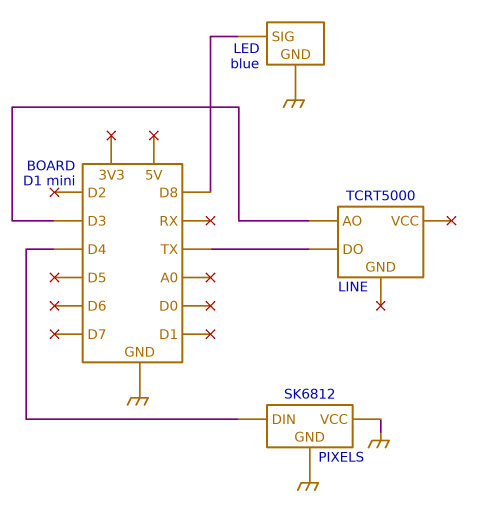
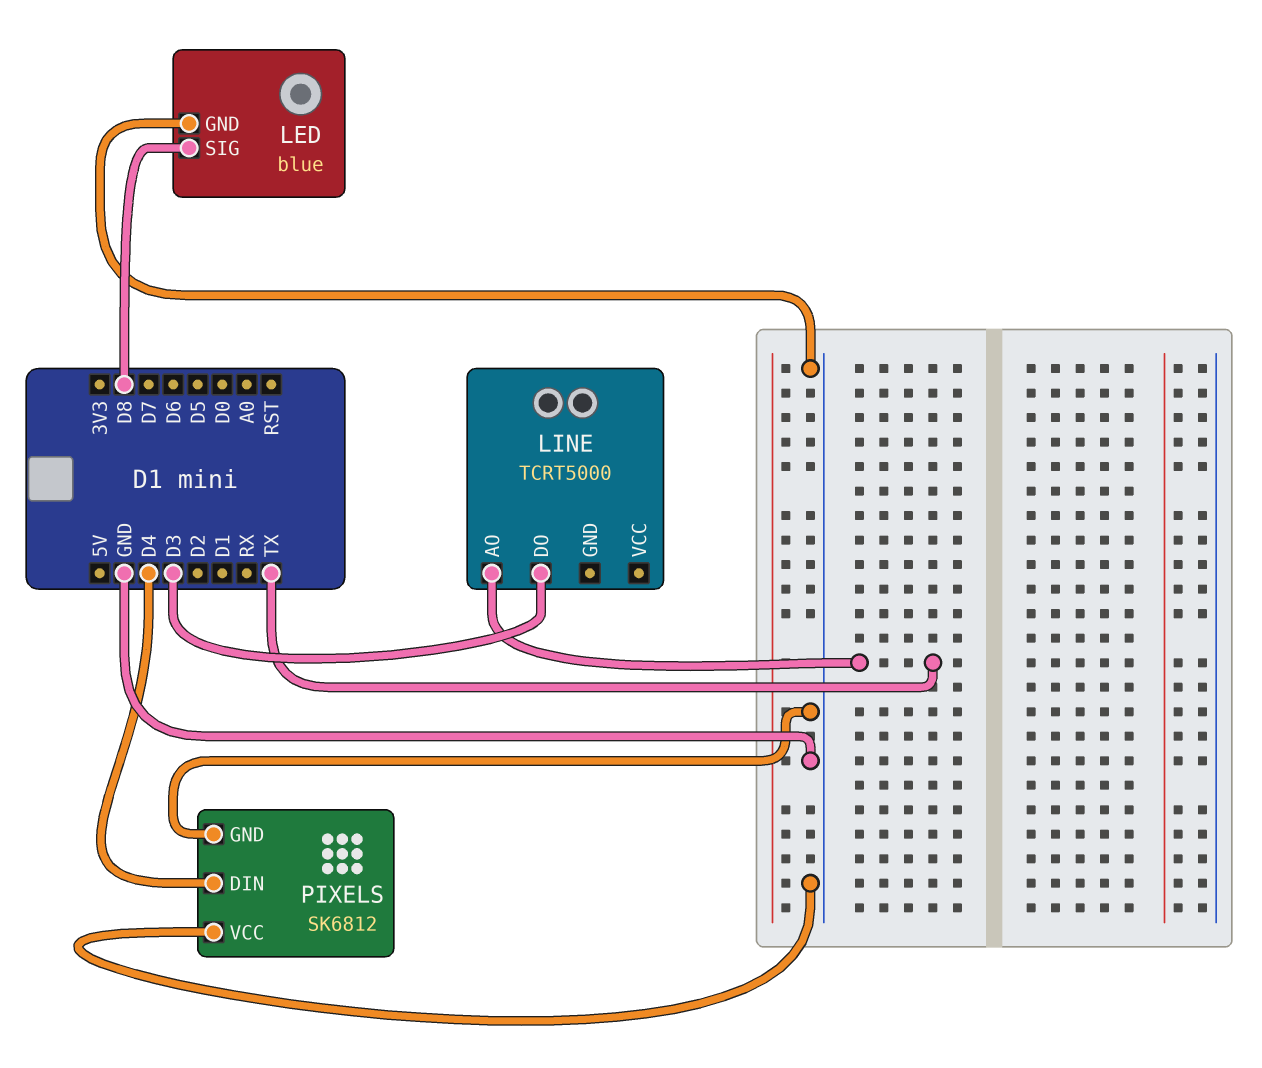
LINE pin AO: D3 -> TX
LINE pin DO: TX -> D3

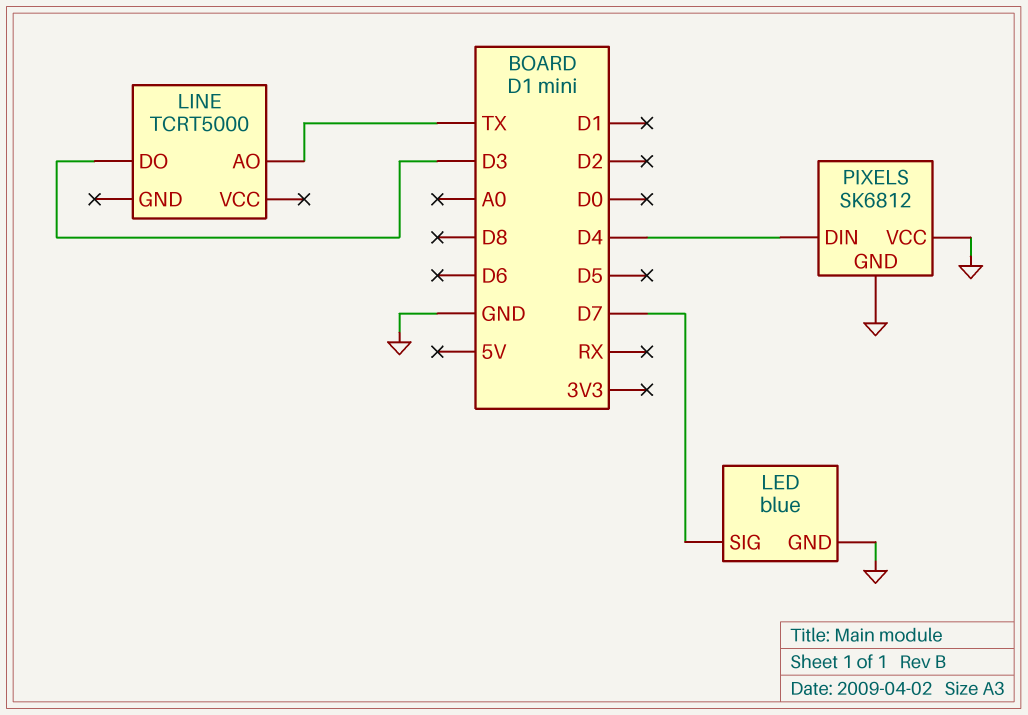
LED pin SIG: D8 -> D7

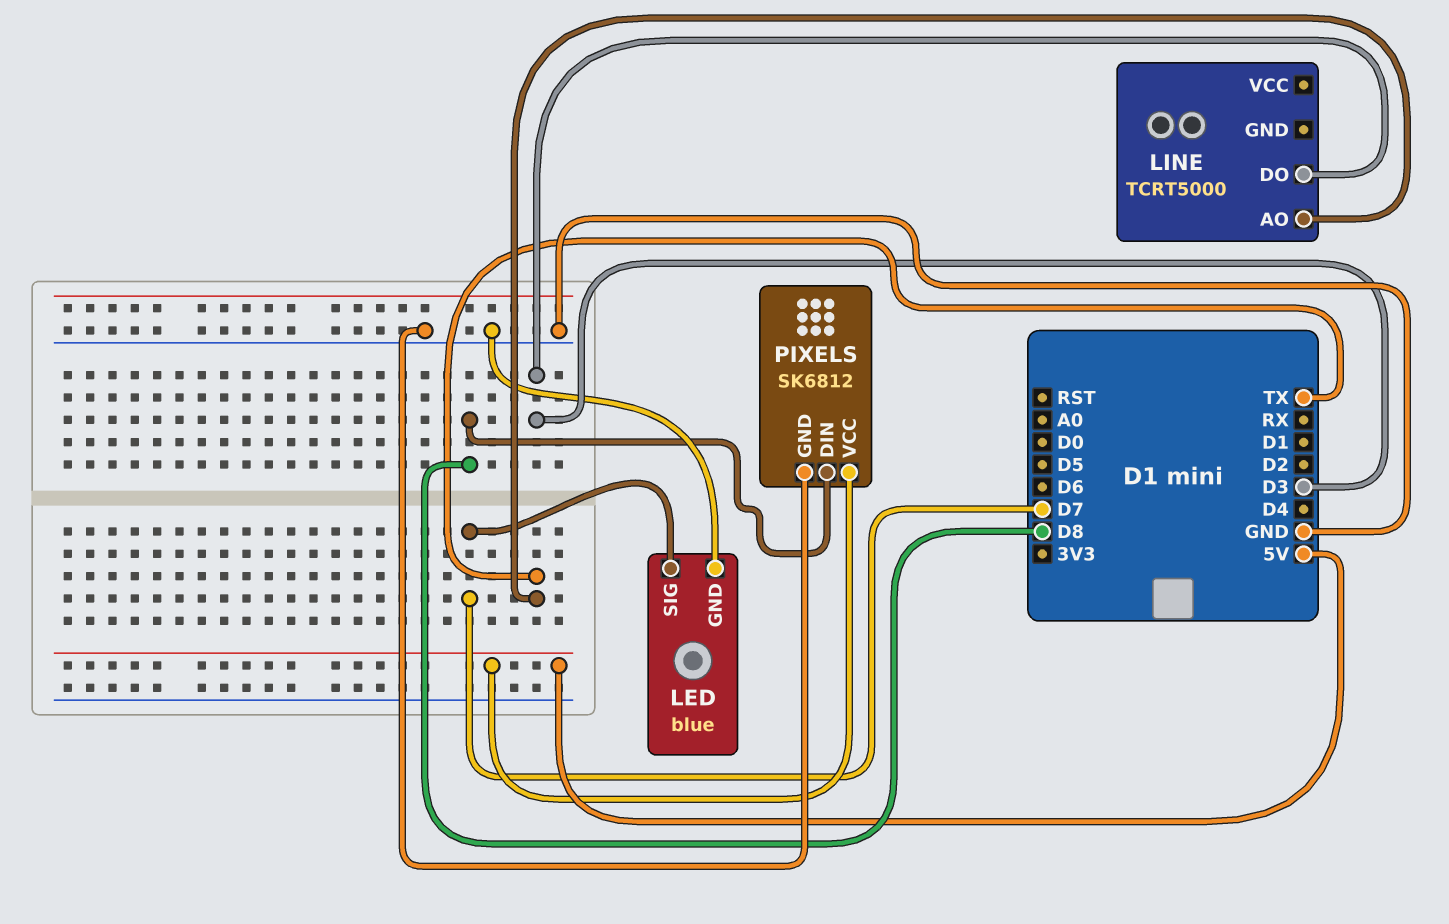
PIXELS pin DIN: D4 -> D8
PIXELS pin VCC: GND -> 5V

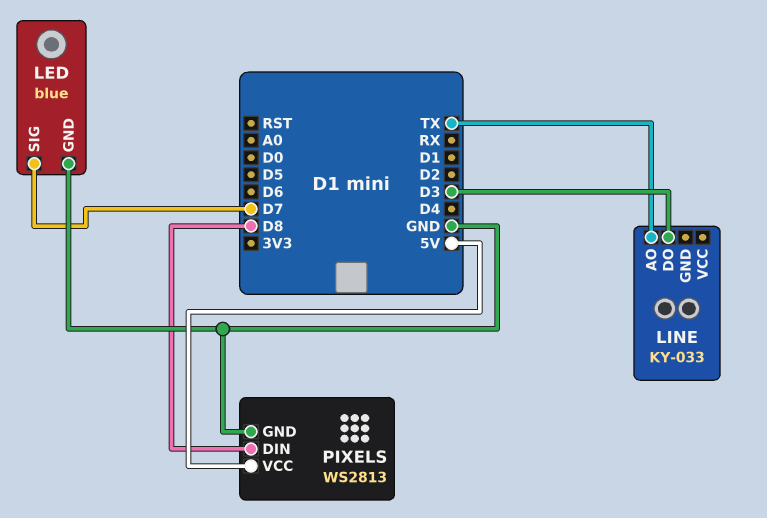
LINE: TCRT5000 -> KY-033
PIXELS: SK6812 -> WS2813

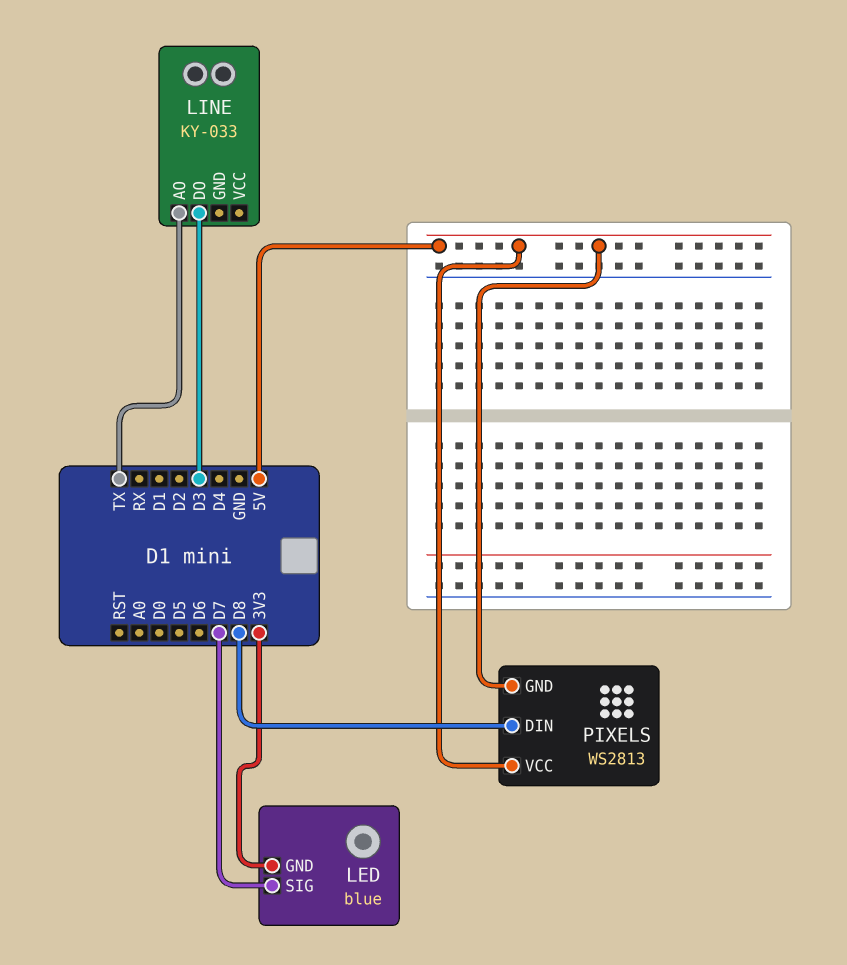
LED pin GND: GND -> 3V3
PIXELS pin GND: GND -> 5V

